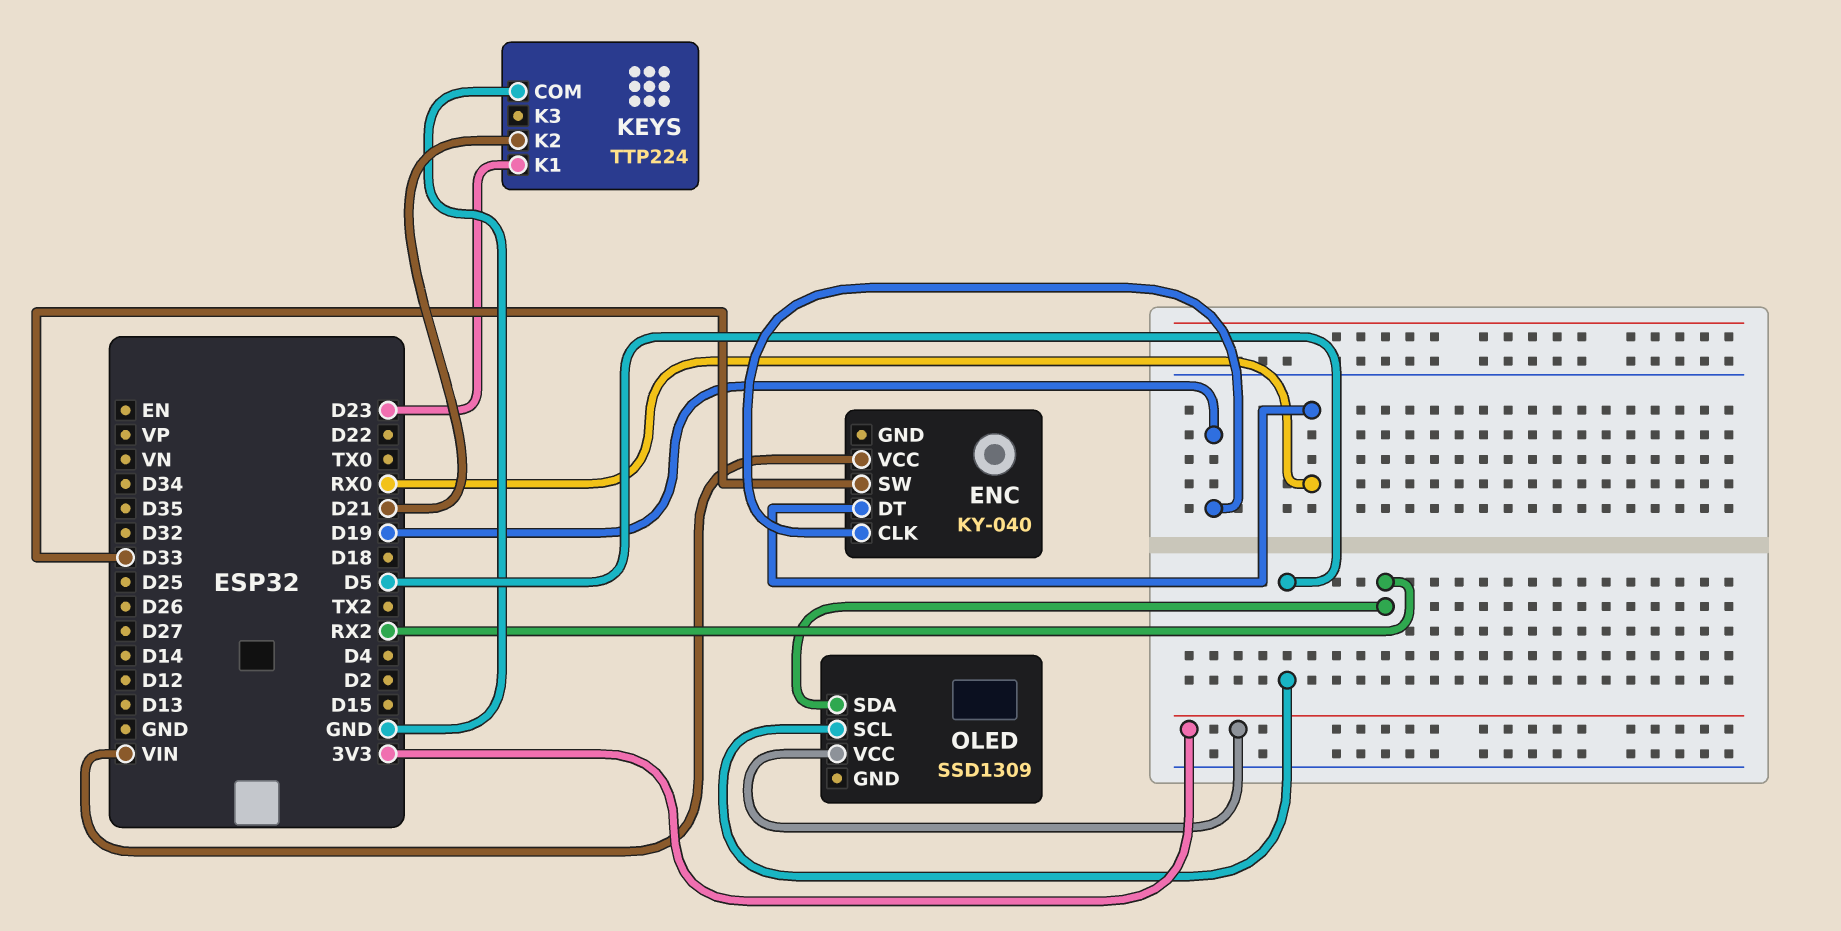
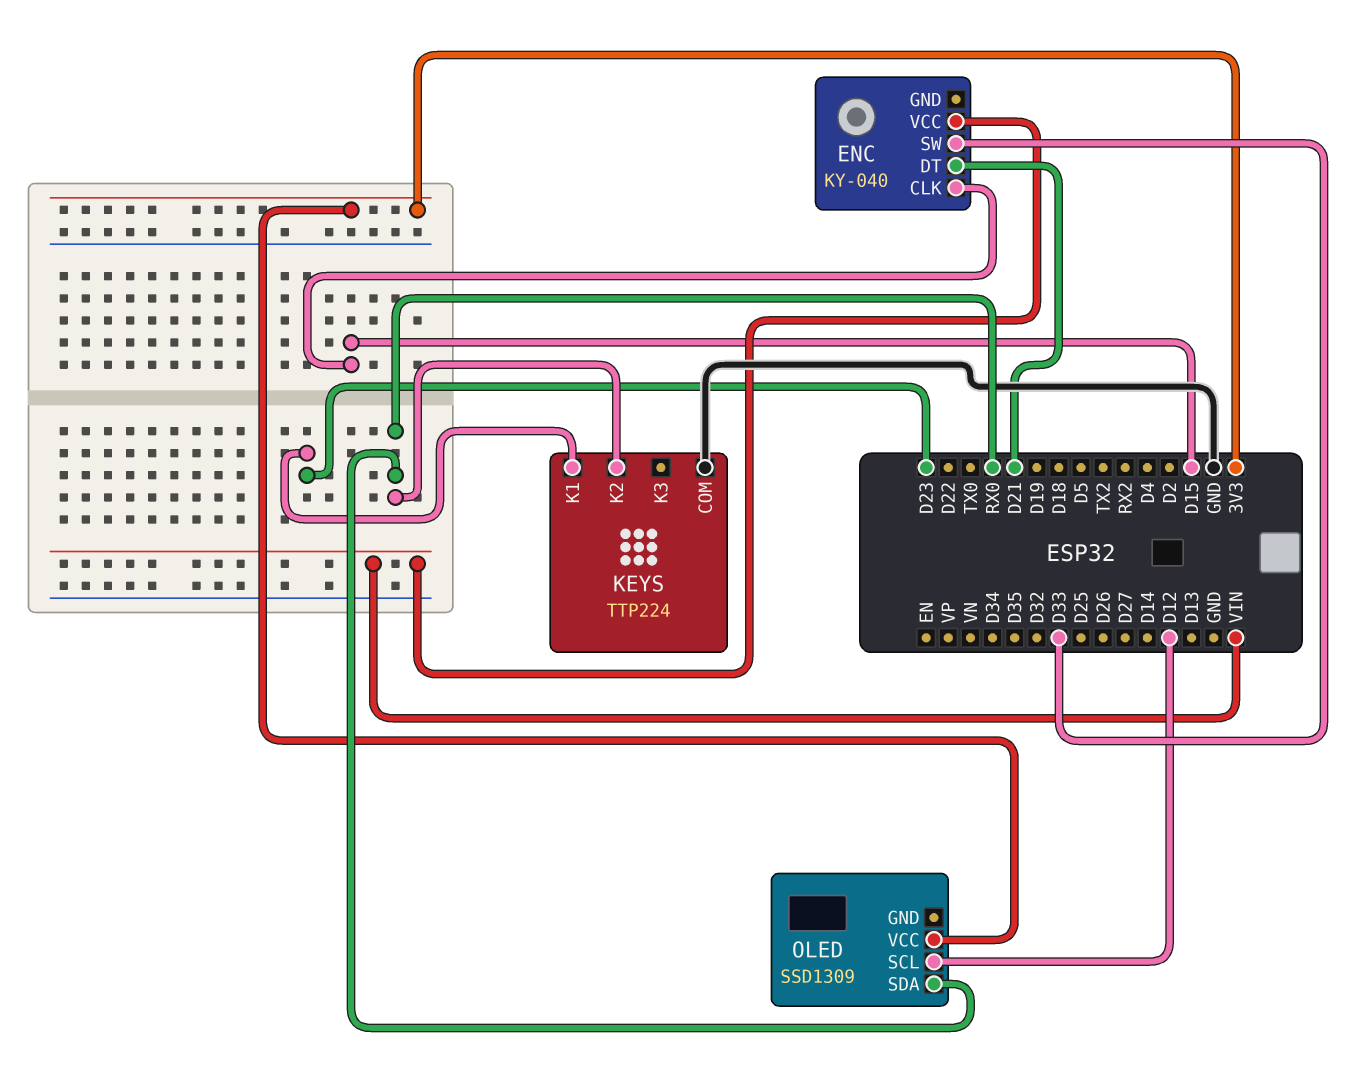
ENC pin CLK: D19 -> D15
ENC pin DT: RX0 -> D21
KEYS pin K2: D21 -> RX0
OLED pin SCL: D5 -> D12
OLED pin SDA: RX2 -> RX0

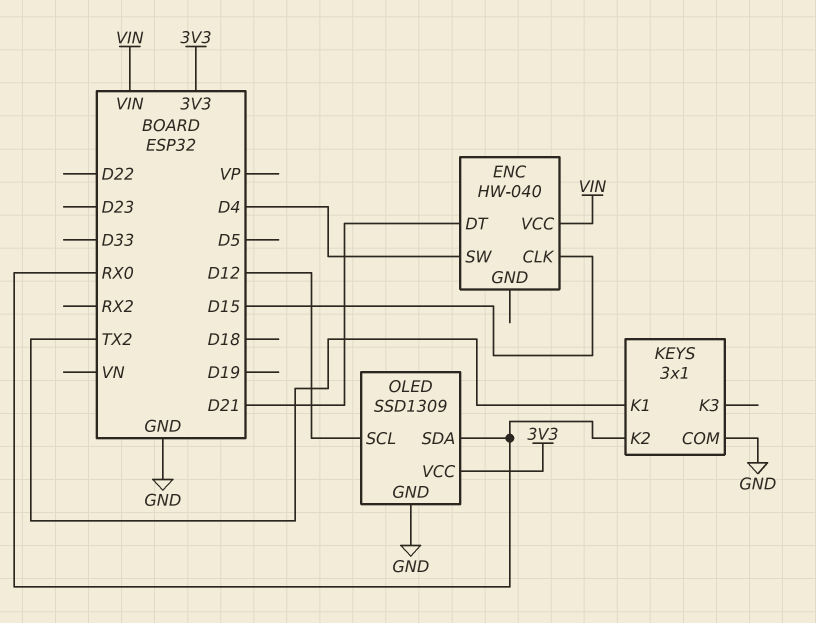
ENC: KY-040 -> HW-040
ENC pin SW: D33 -> D4
KEYS: TTP224 -> 3x1
KEYS pin K1: D23 -> TX2
OLED pin GND: none -> GND

